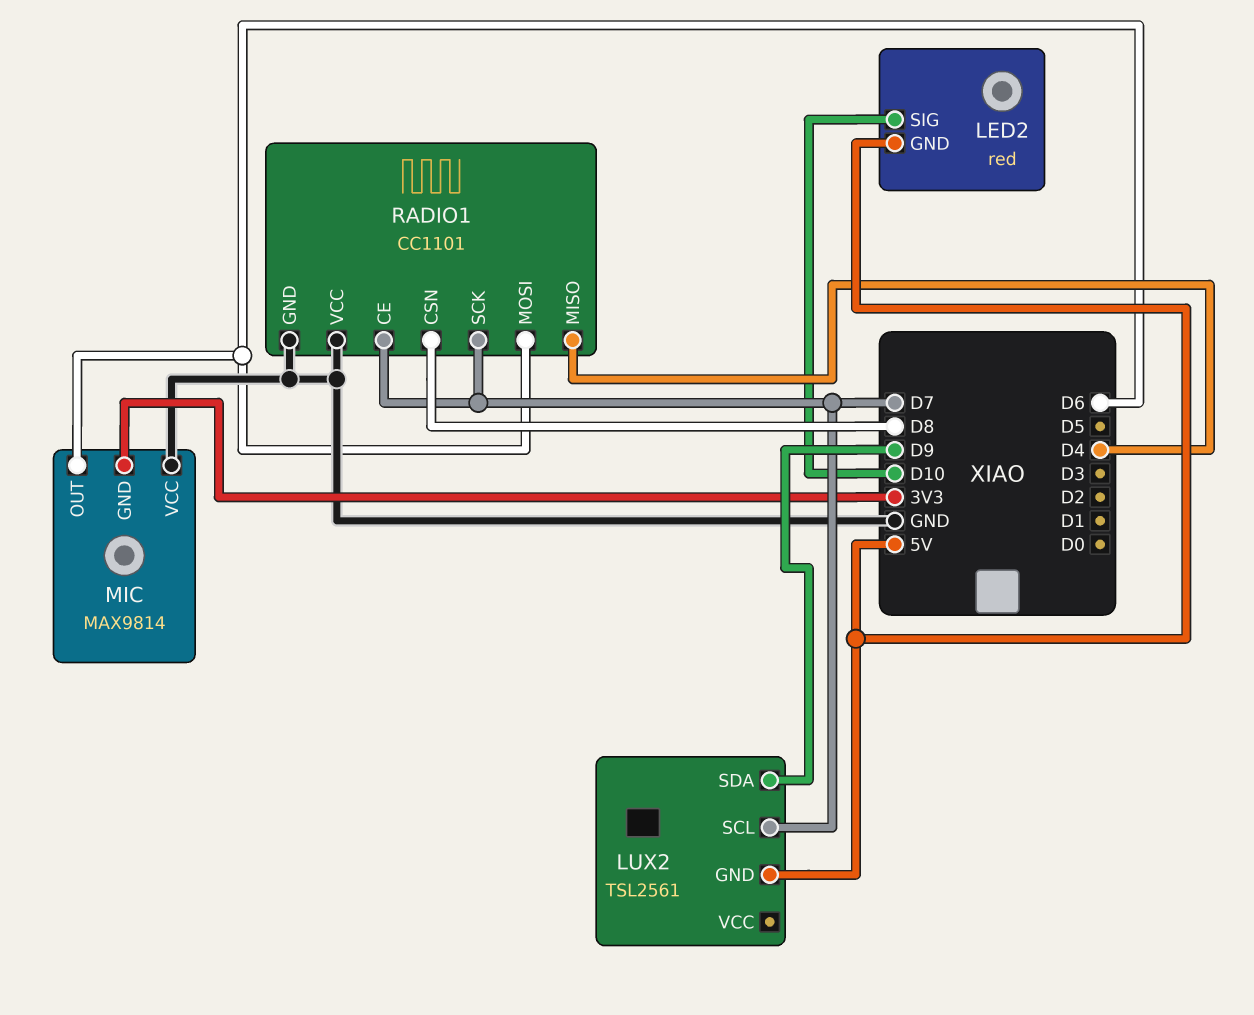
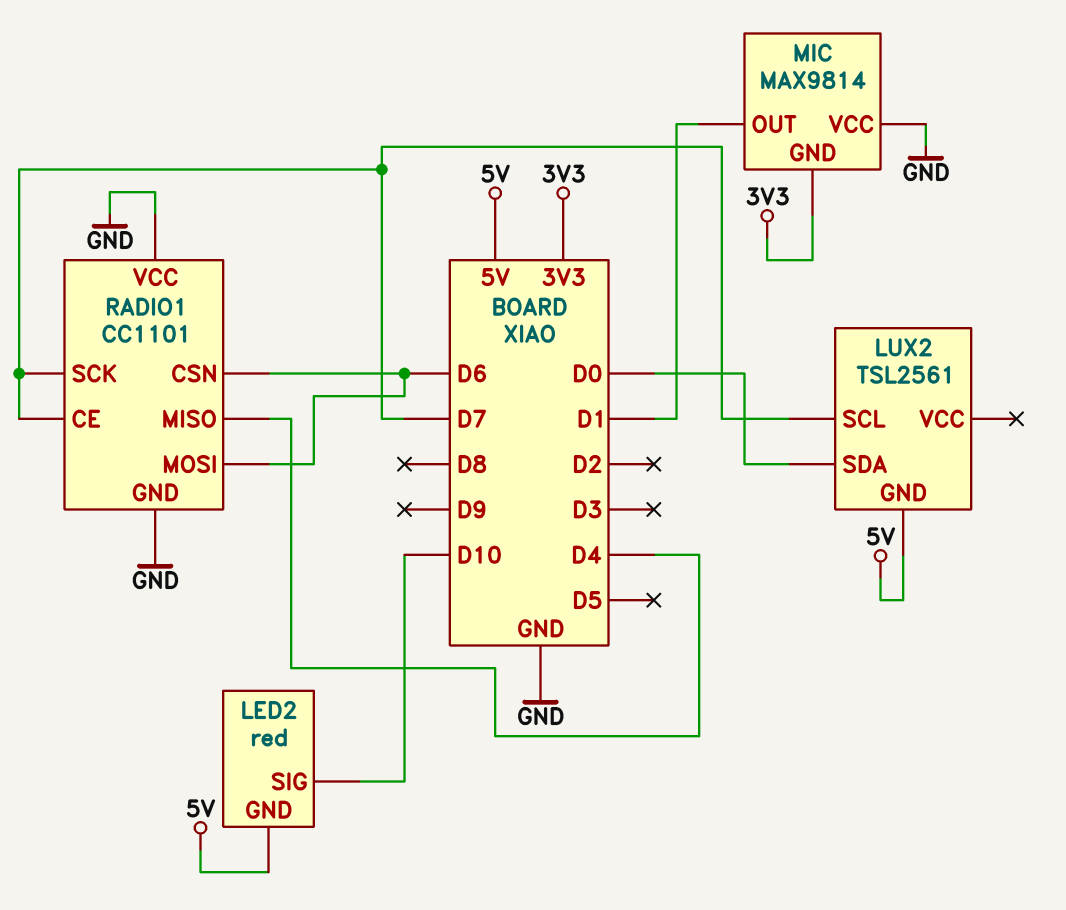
LUX2 pin SDA: D9 -> D0
MIC pin OUT: D6 -> D1
RADIO1 pin CSN: D8 -> D6

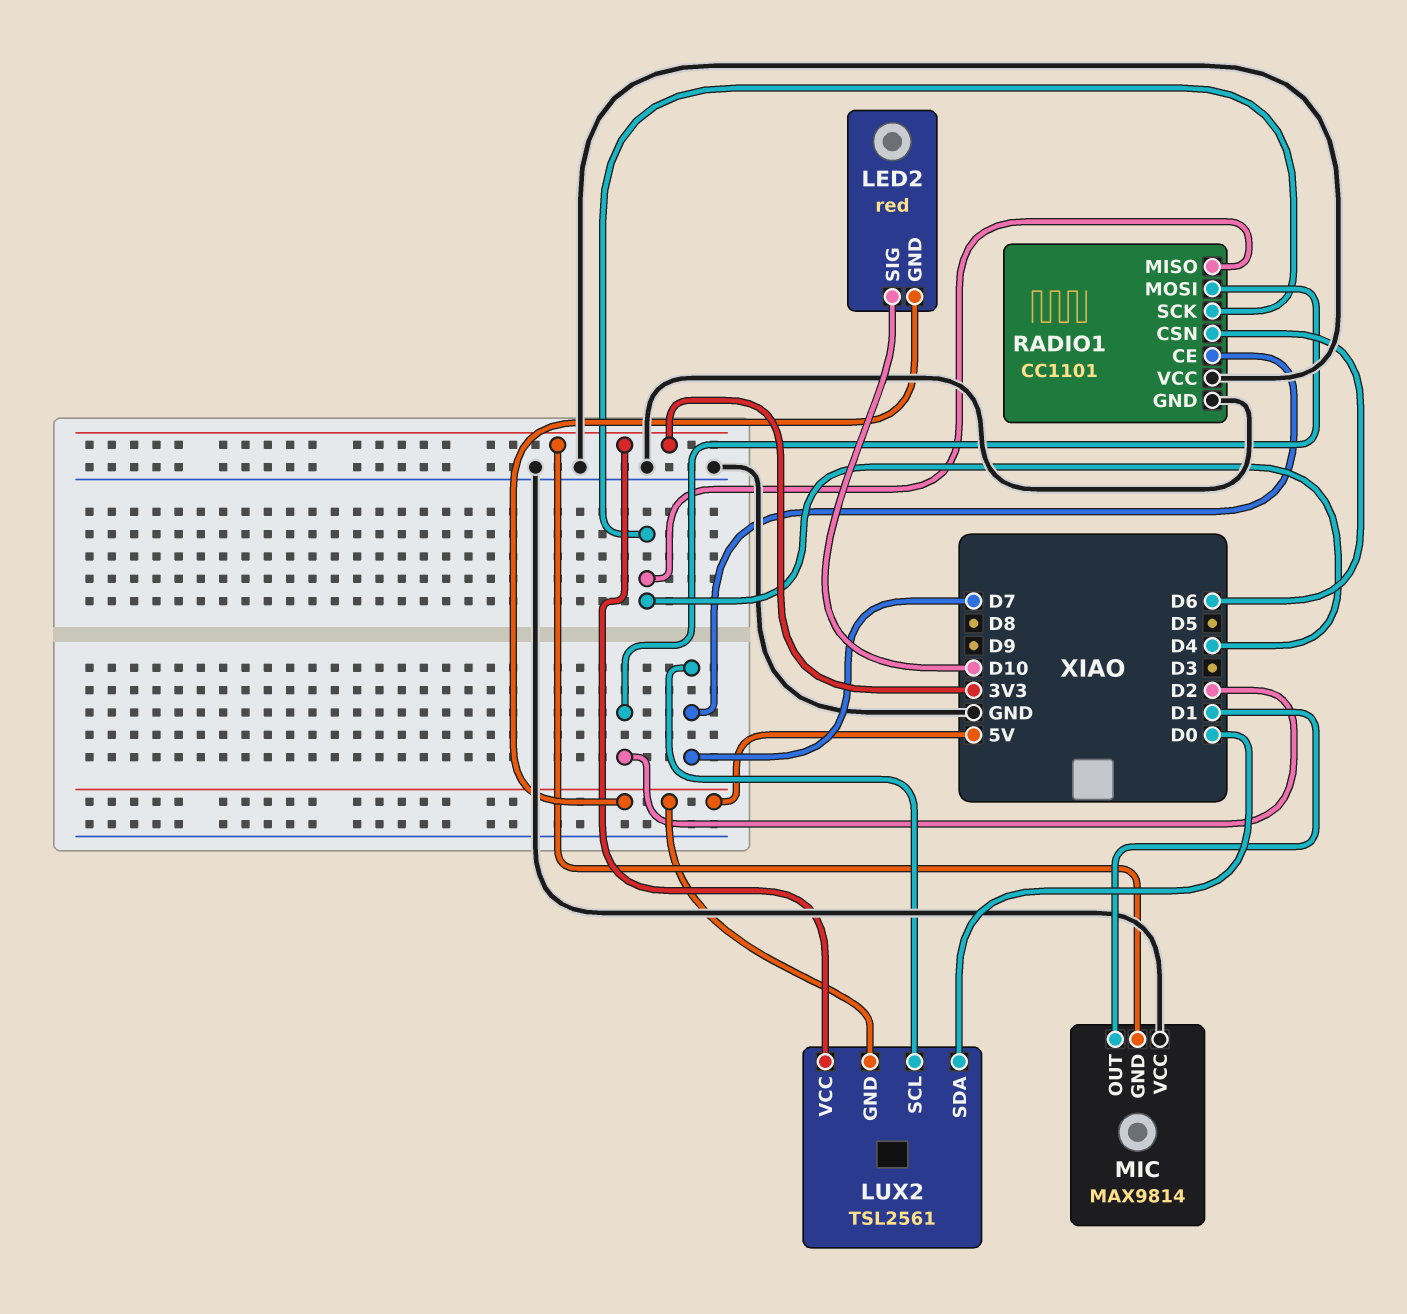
LUX2 pin VCC: none -> 3V3
RADIO1 pin MOSI: D6 -> D2
RADIO1 pin SCK: D7 -> D4

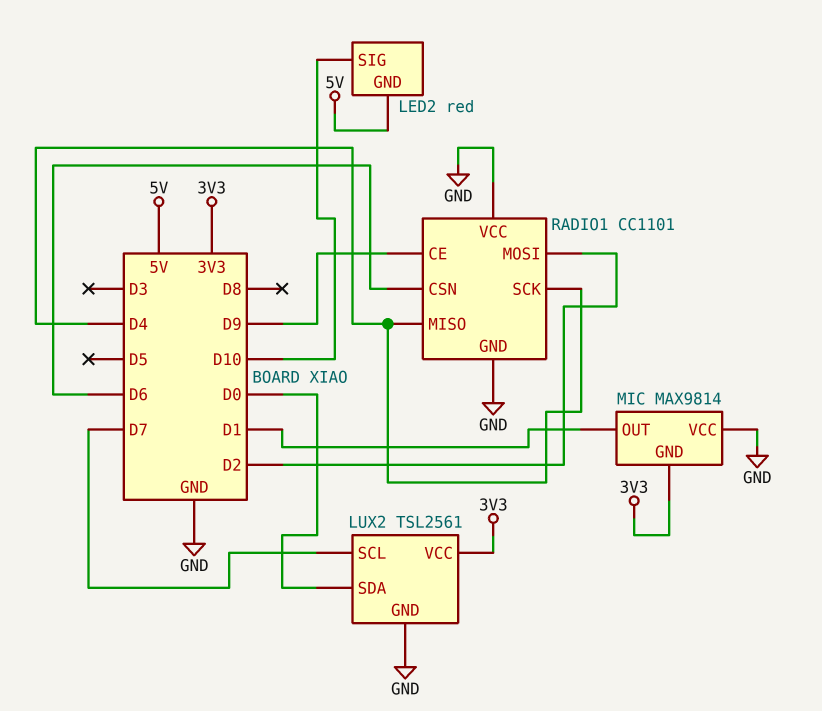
LUX2 pin GND: 5V -> GND
RADIO1 pin CE: D7 -> D9

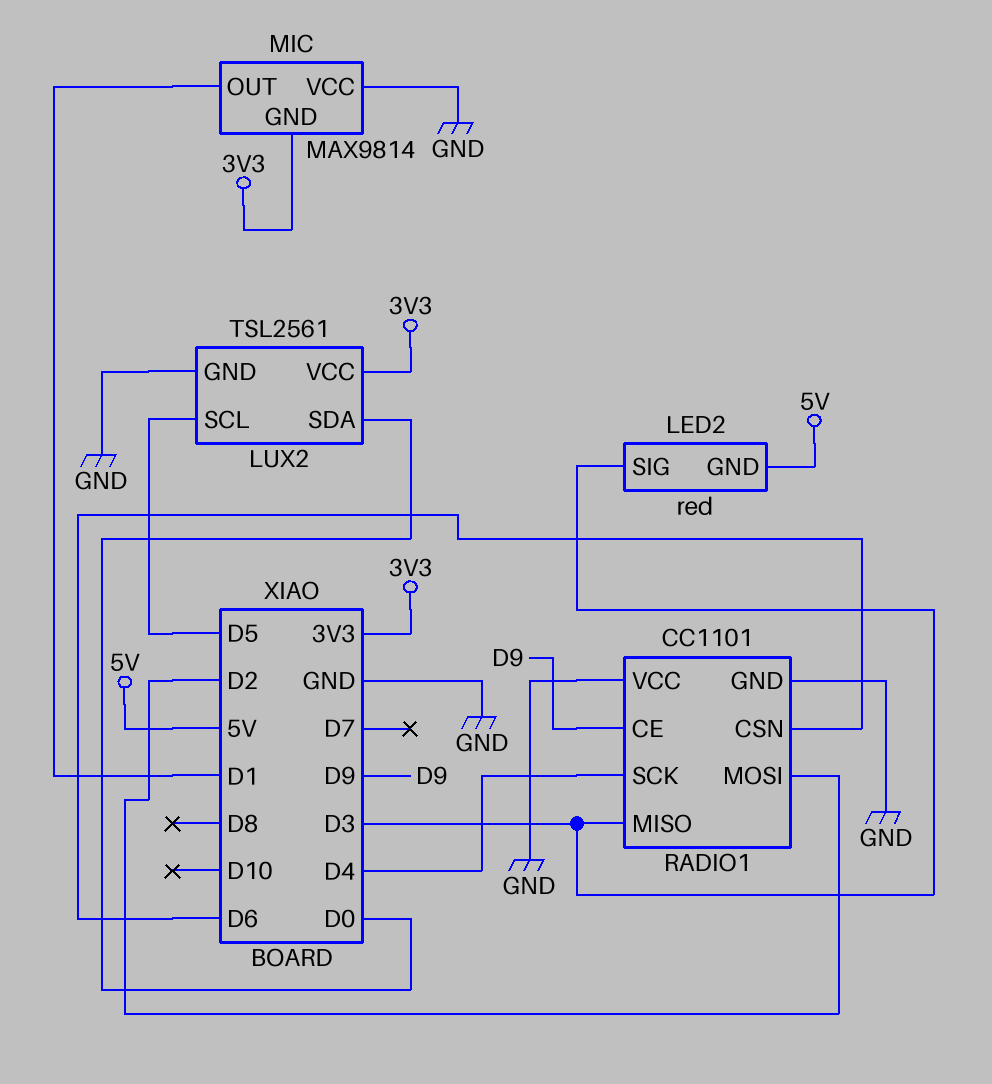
LED2 pin SIG: D10 -> D3
LUX2 pin SCL: D7 -> D5
RADIO1 pin MISO: D4 -> D3

